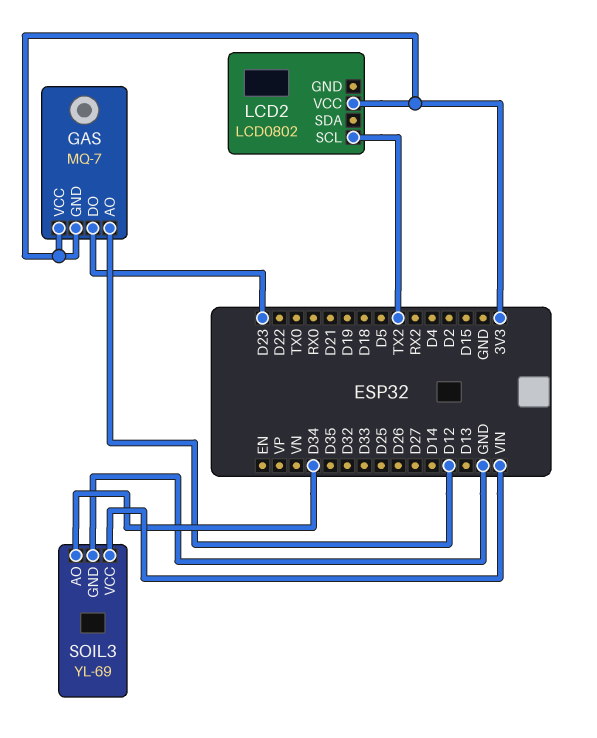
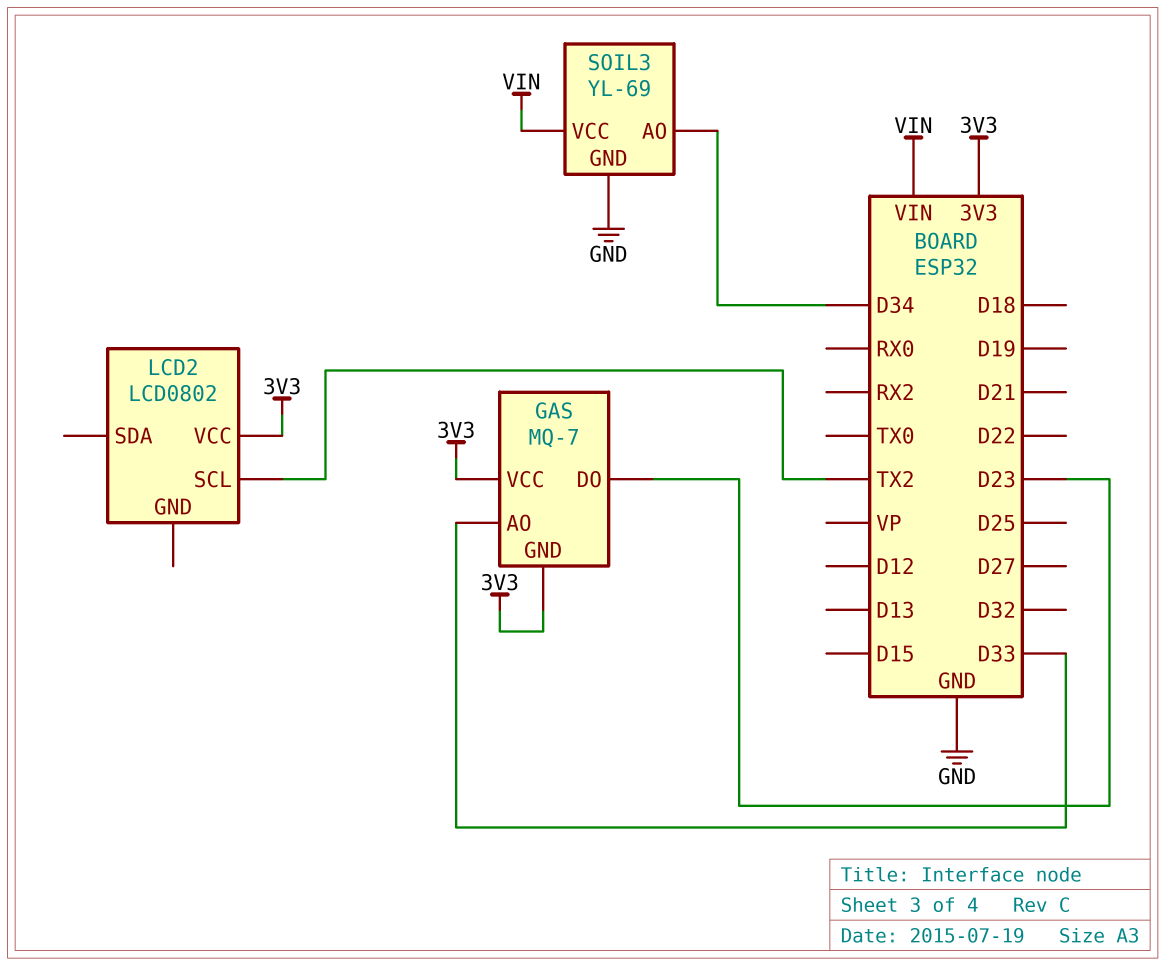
GAS pin AO: D12 -> D33

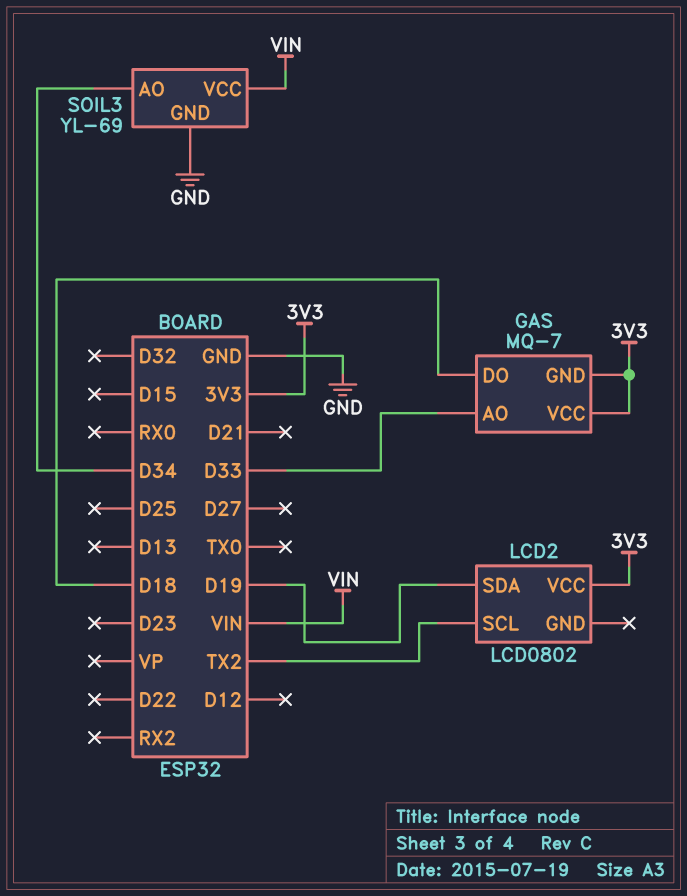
GAS pin DO: D23 -> D18
LCD2 pin SDA: none -> D19

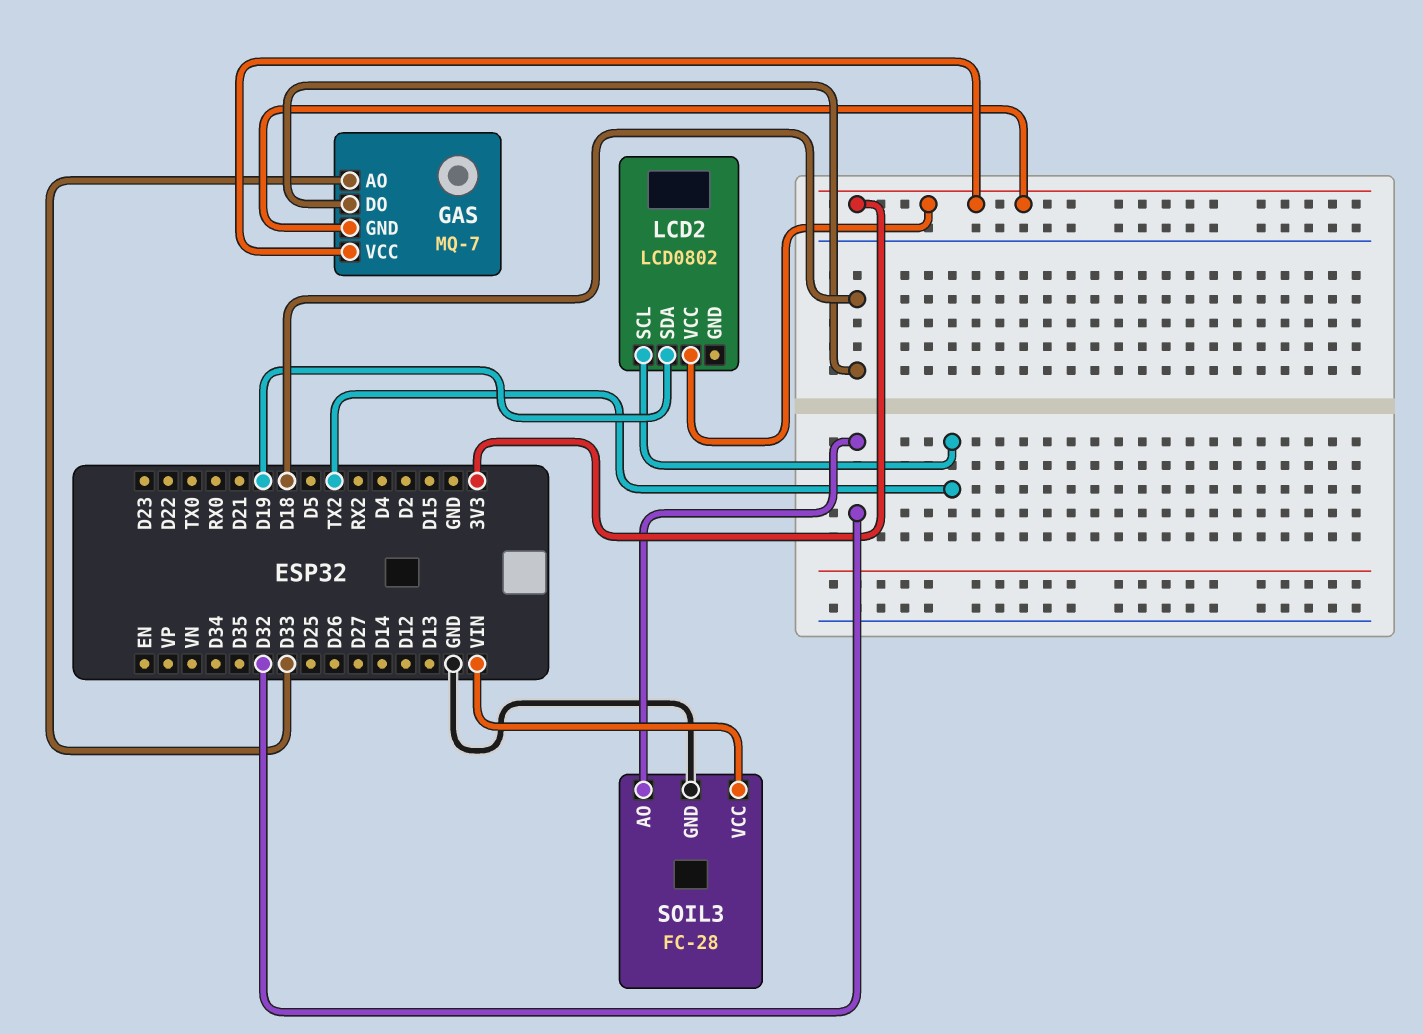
SOIL3: YL-69 -> FC-28
SOIL3 pin AO: D34 -> D32

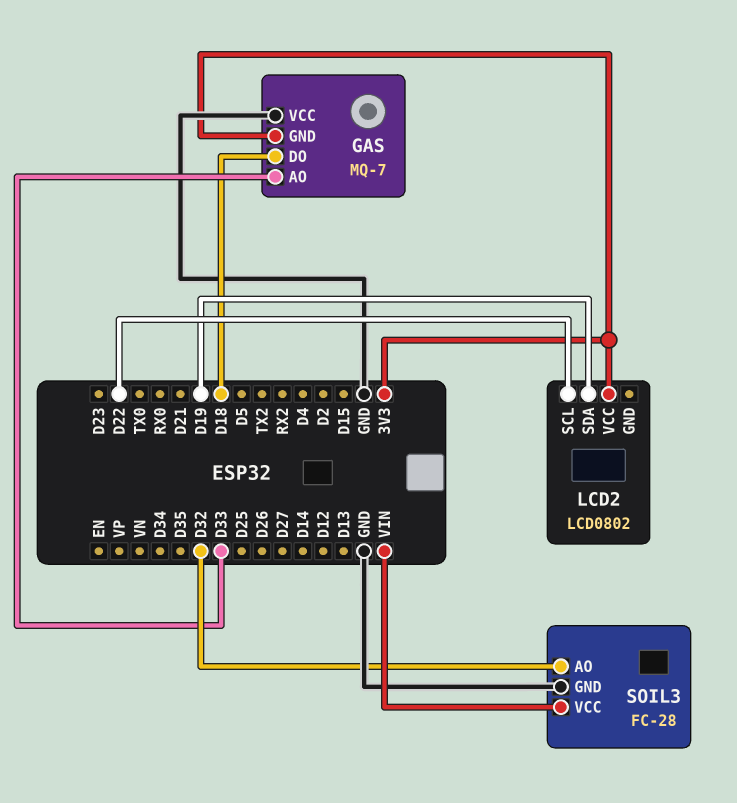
GAS pin VCC: 3V3 -> GND
LCD2 pin SCL: TX2 -> D22

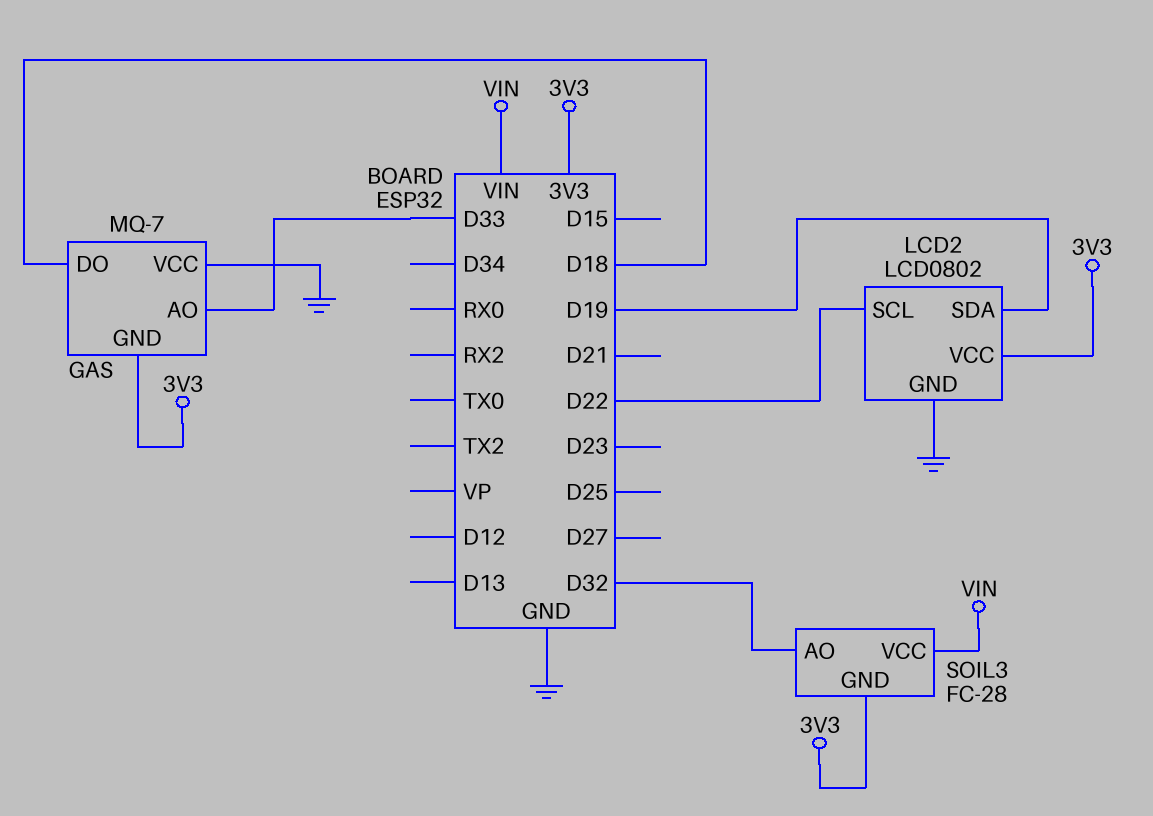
LCD2 pin GND: none -> GND
SOIL3 pin GND: GND -> 3V3

